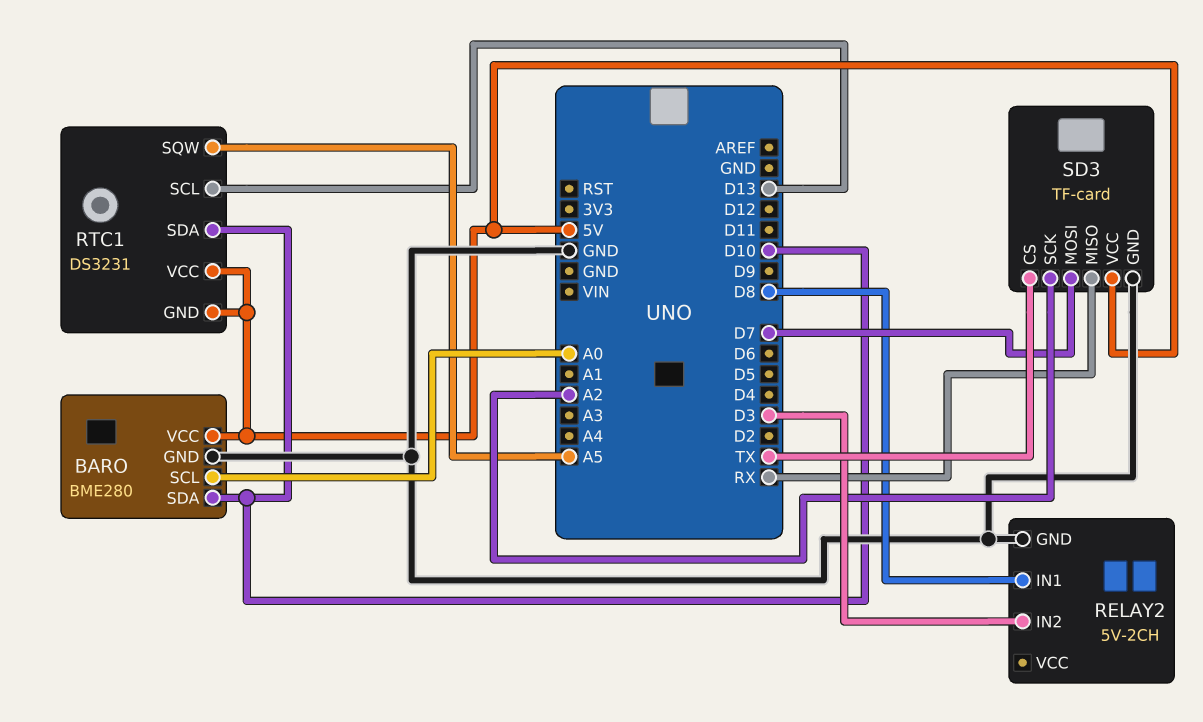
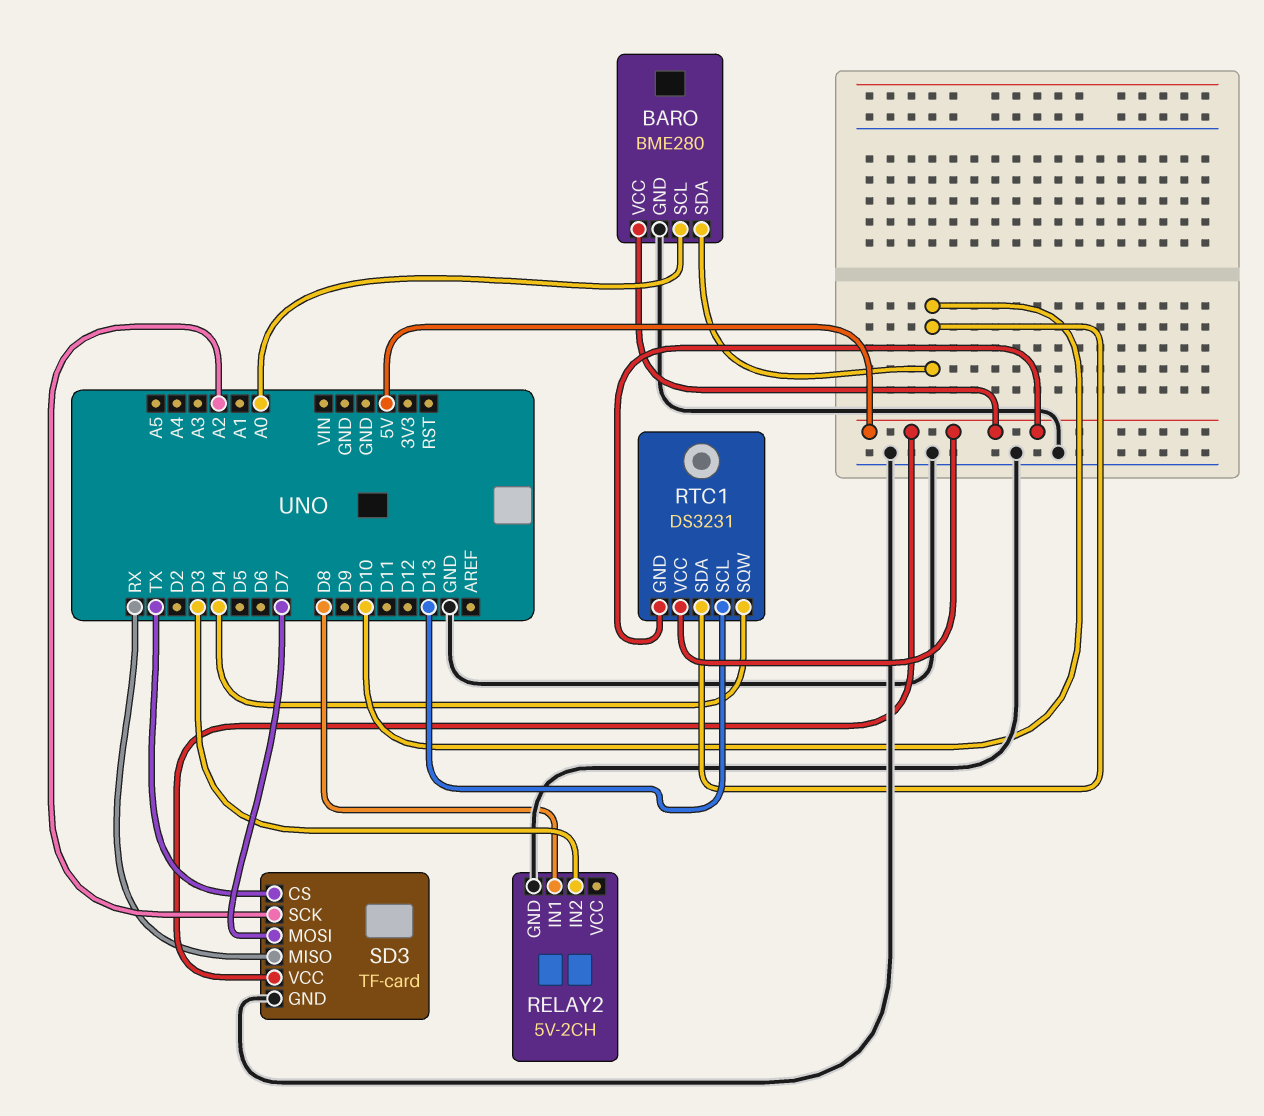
RTC1 pin SQW: A5 -> D4

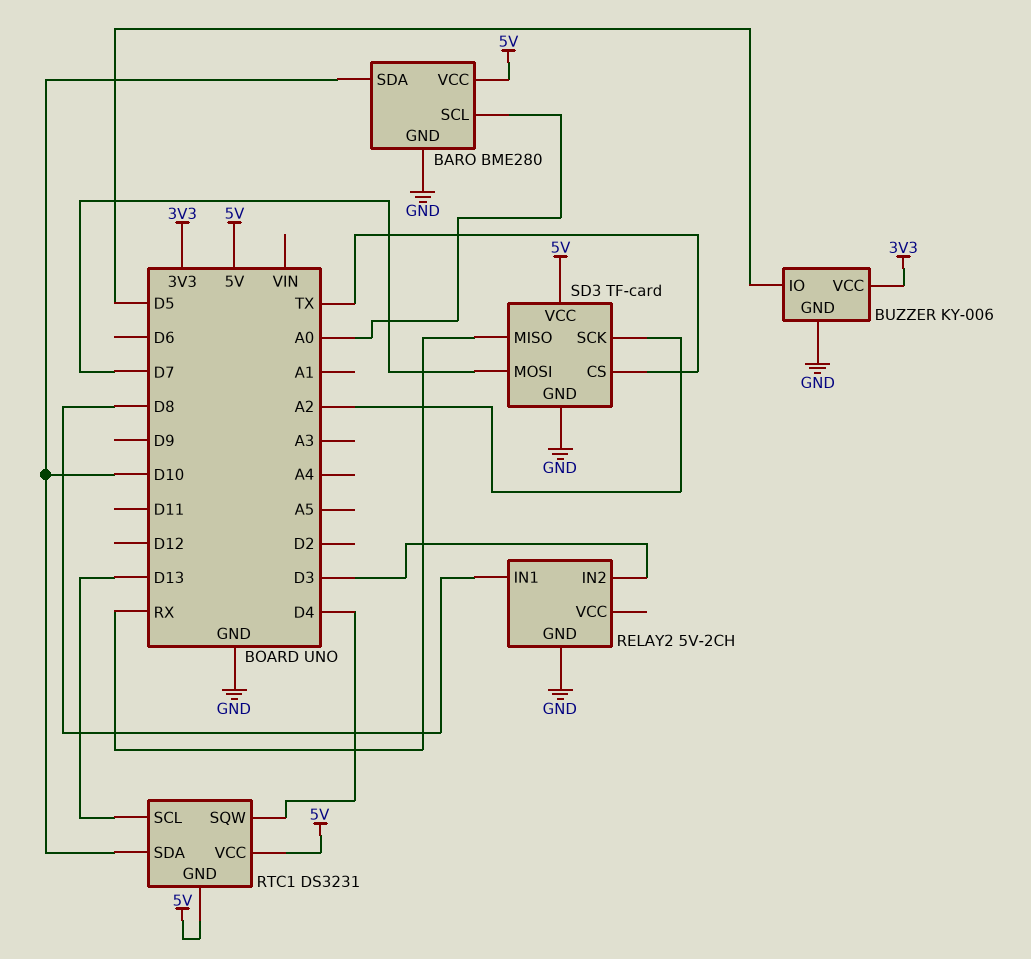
BUZZER: none -> KY-006
BUZZER pin GND: none -> GND
BUZZER pin IO: none -> D5
BUZZER pin VCC: none -> 3V3

